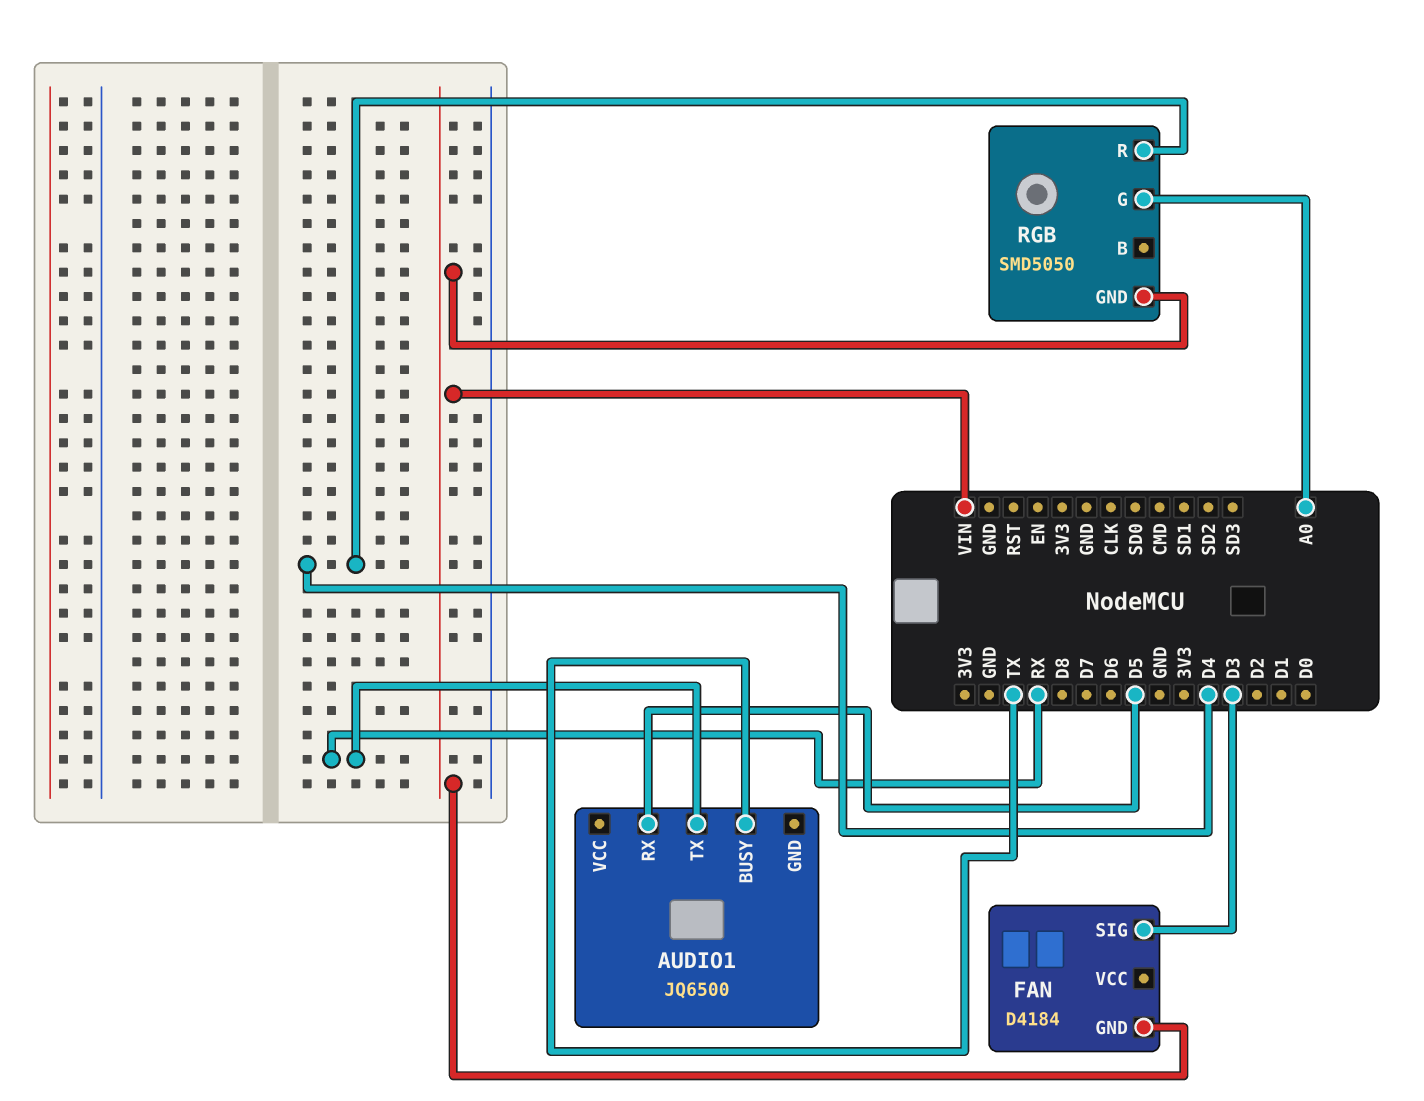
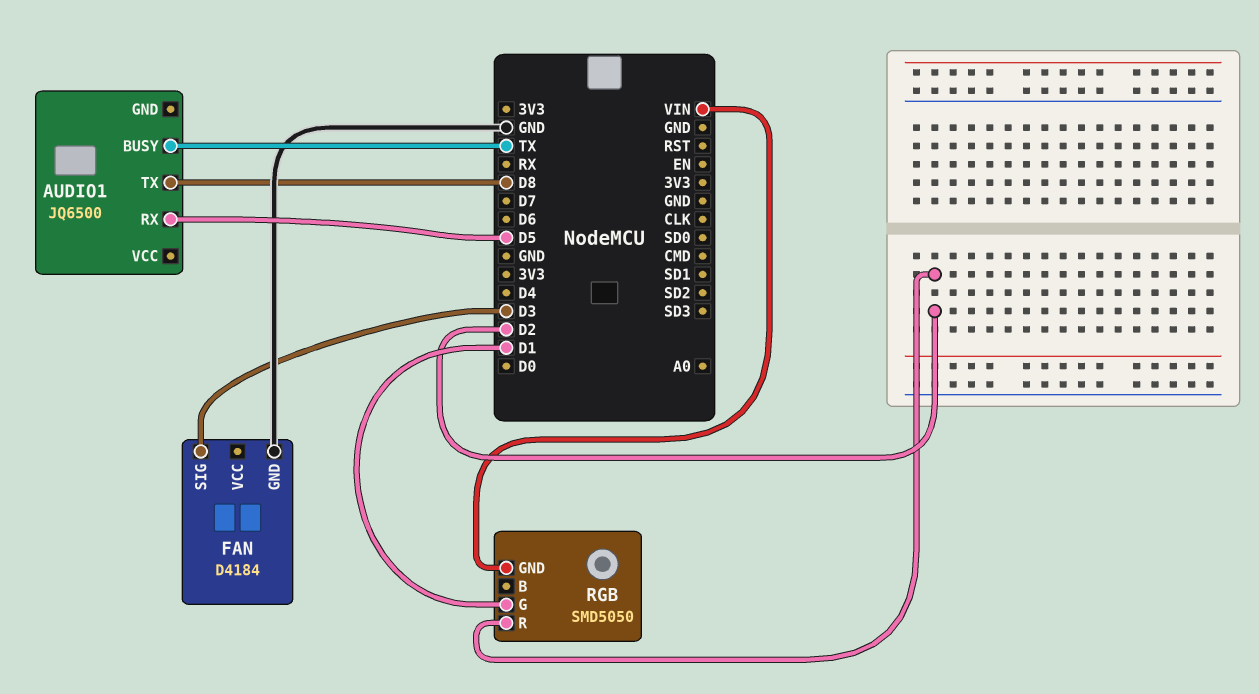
AUDIO1 pin TX: RX -> D8
FAN pin GND: VIN -> GND
RGB pin G: A0 -> D1
RGB pin R: D4 -> D2

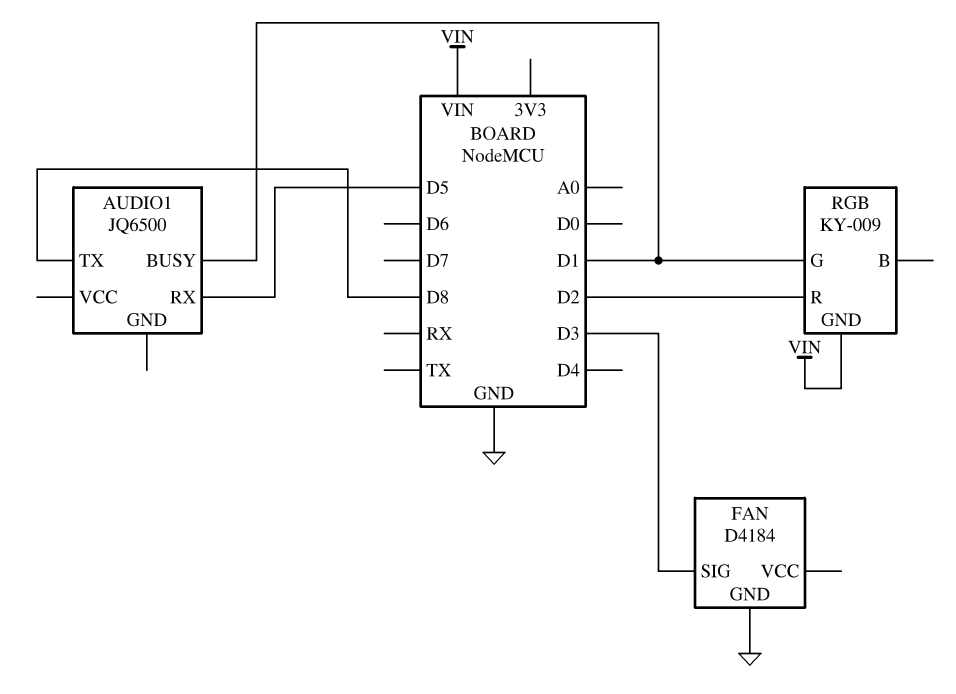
AUDIO1 pin BUSY: TX -> D1
RGB: SMD5050 -> KY-009

